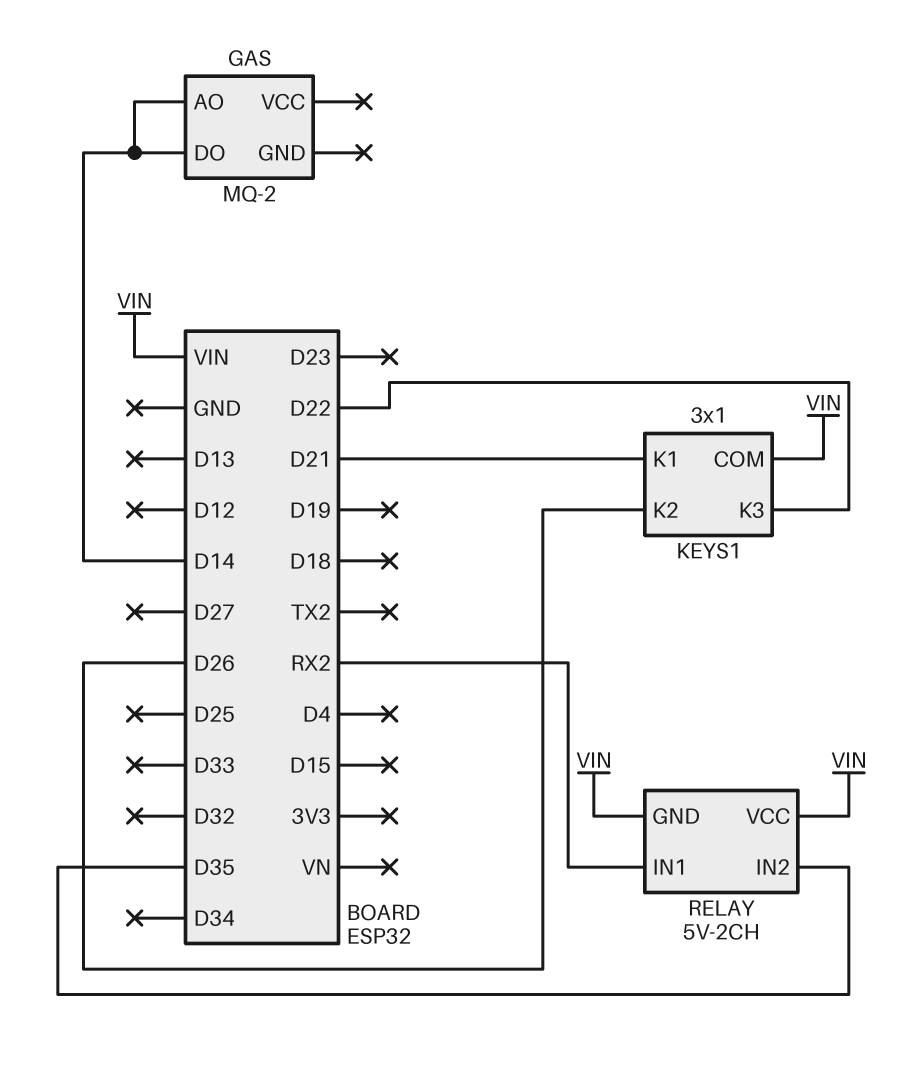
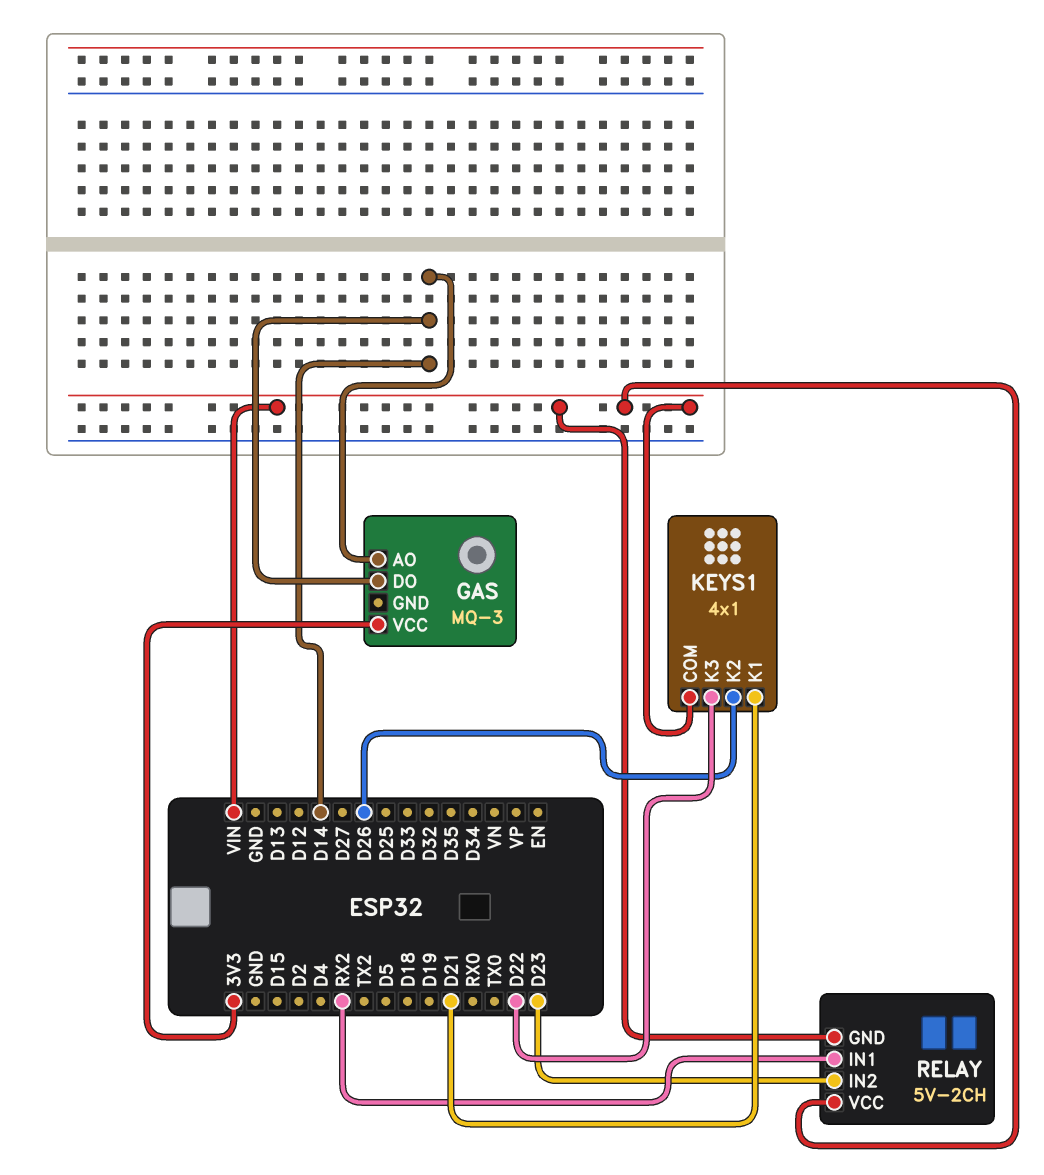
GAS: MQ-2 -> MQ-3
GAS pin VCC: none -> 3V3
KEYS1: 3x1 -> 4x1
RELAY pin IN2: D35 -> D23

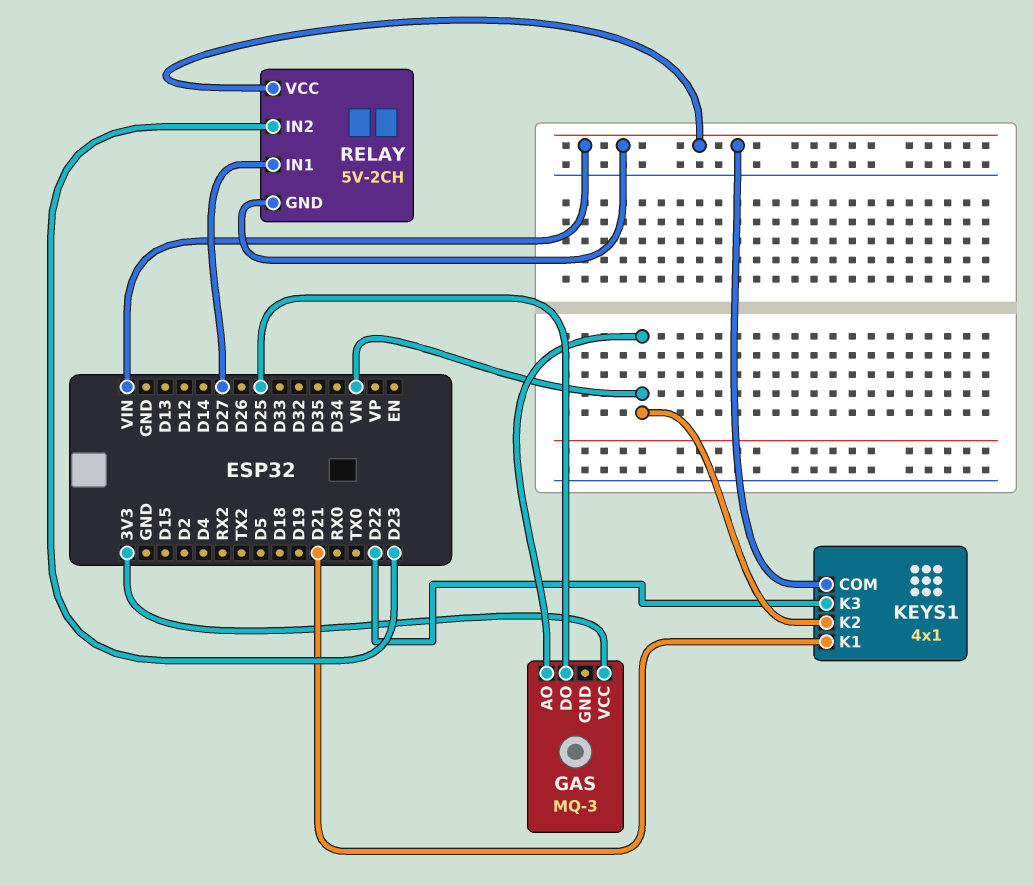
GAS pin AO: D14 -> VN
GAS pin DO: D14 -> D25
KEYS1 pin K2: D26 -> VN
RELAY pin IN1: RX2 -> D27

